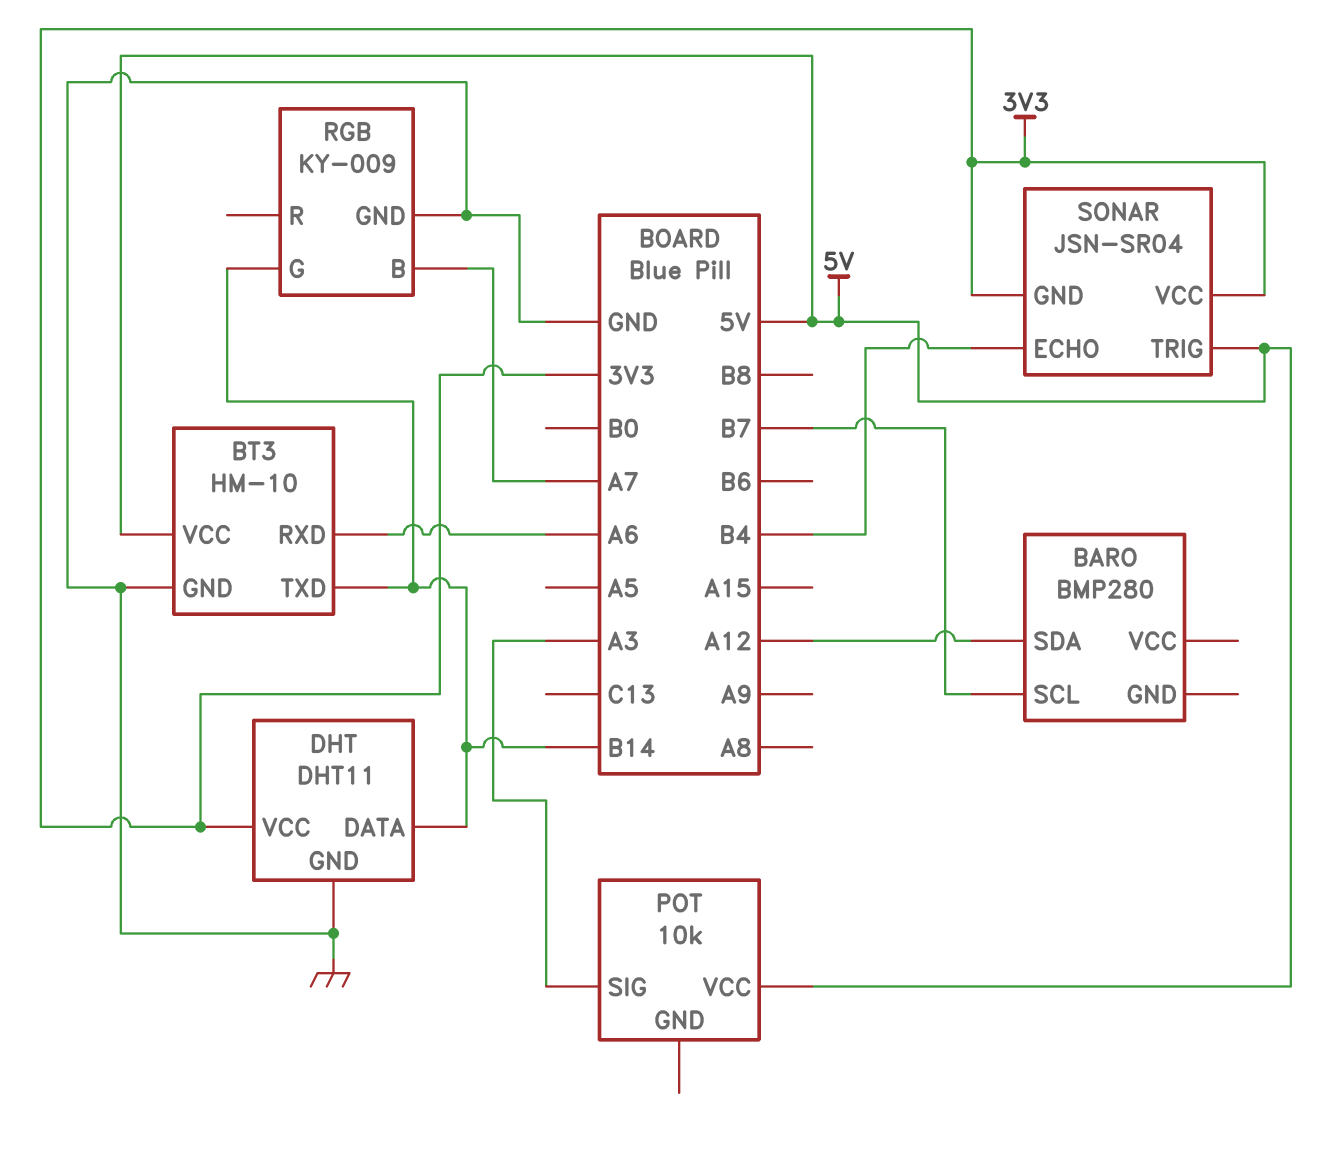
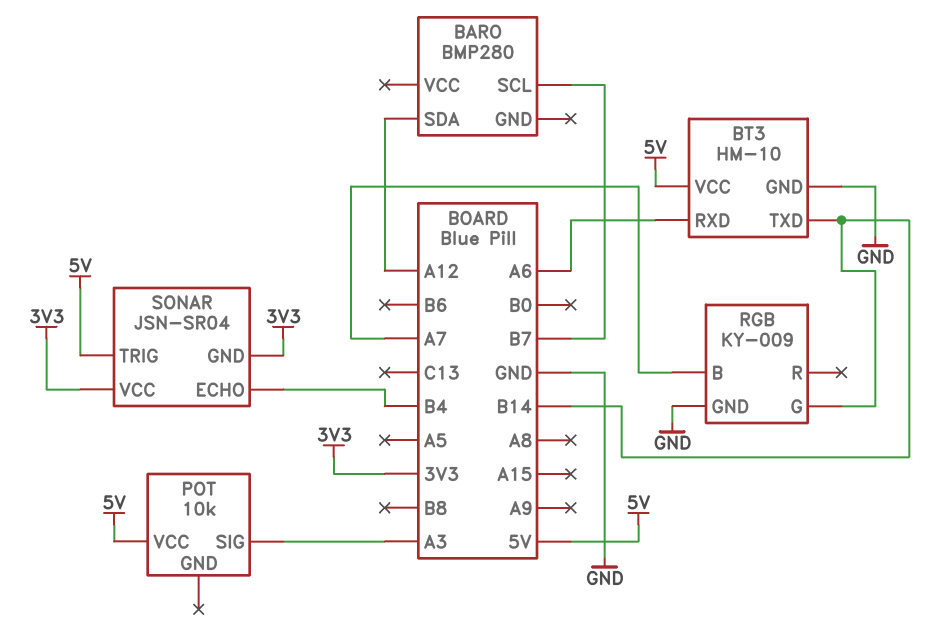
DHT: DHT11 -> none
DHT pin DATA: B14 -> none
DHT pin GND: GND -> none
DHT pin VCC: 3V3 -> none

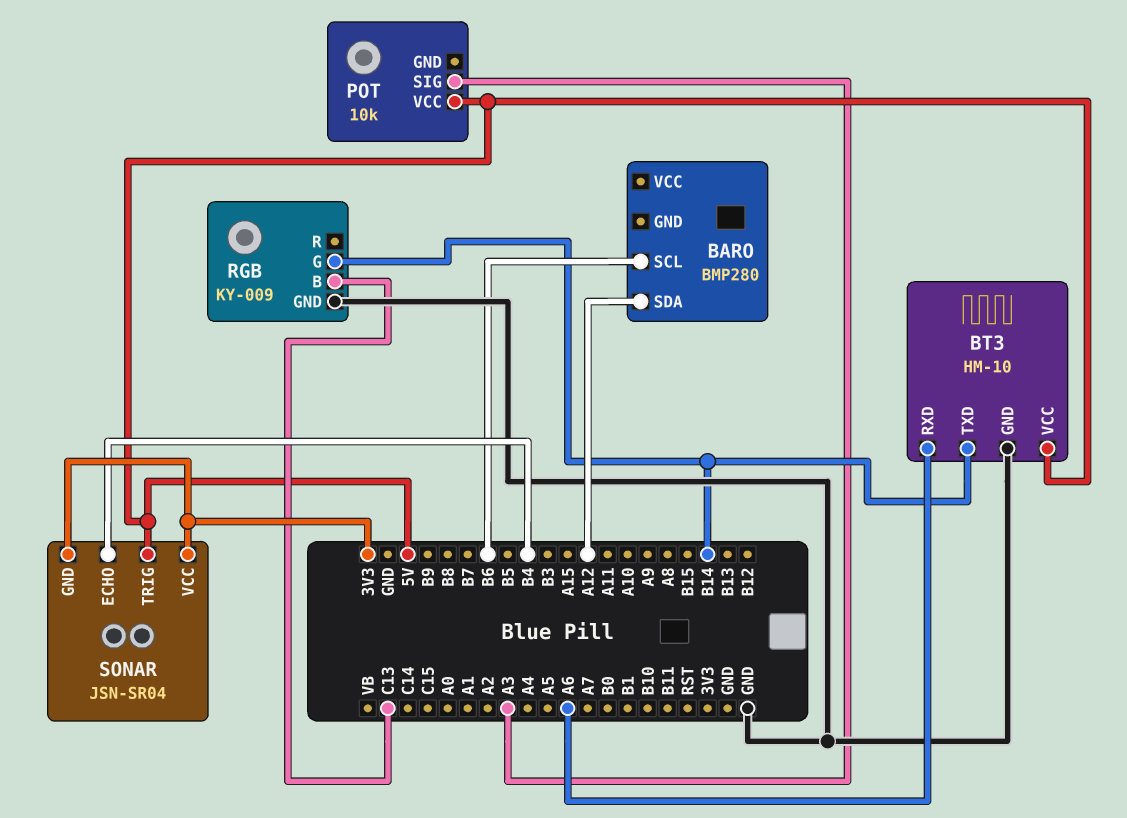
BARO pin SCL: B7 -> B6
RGB pin B: A7 -> C13

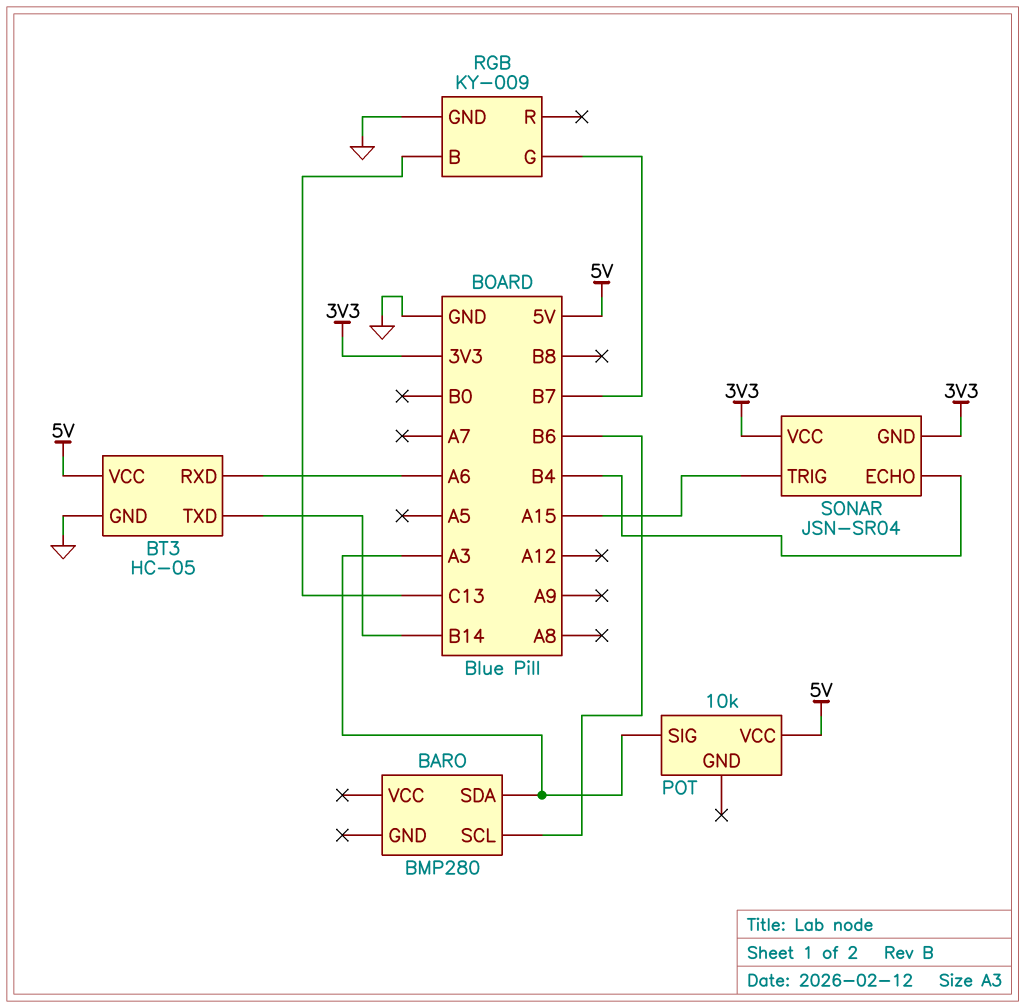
BARO pin SDA: A12 -> A3
BT3: HM-10 -> HC-05
RGB pin G: B14 -> B7
SONAR pin TRIG: 5V -> A15

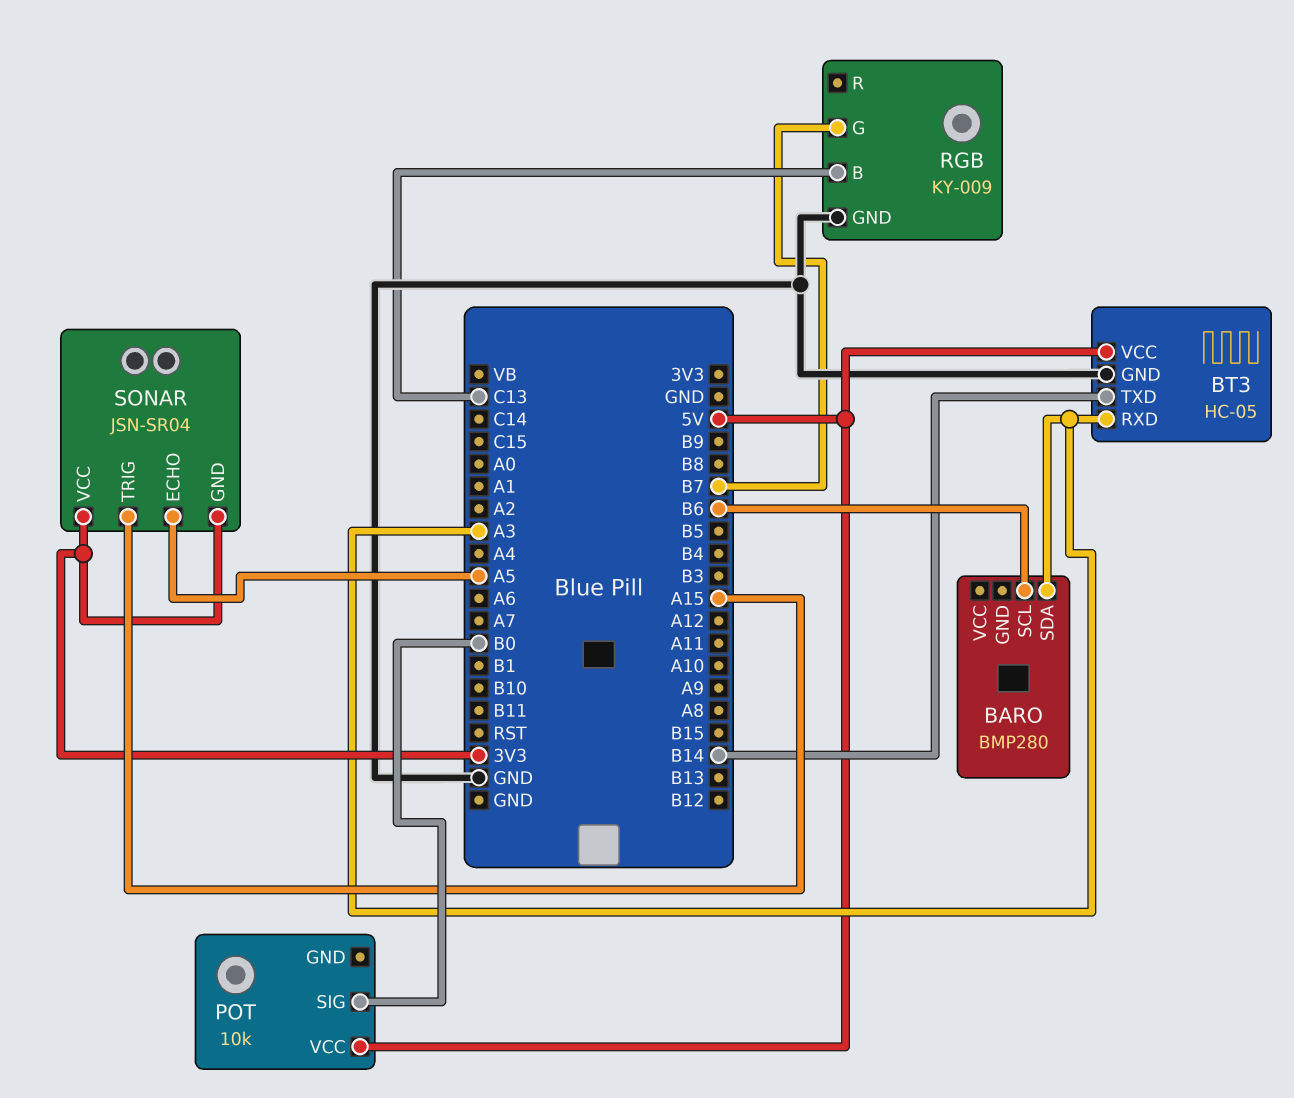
BT3 pin RXD: A6 -> A3
POT pin SIG: A3 -> B0
SONAR pin ECHO: B4 -> A5

